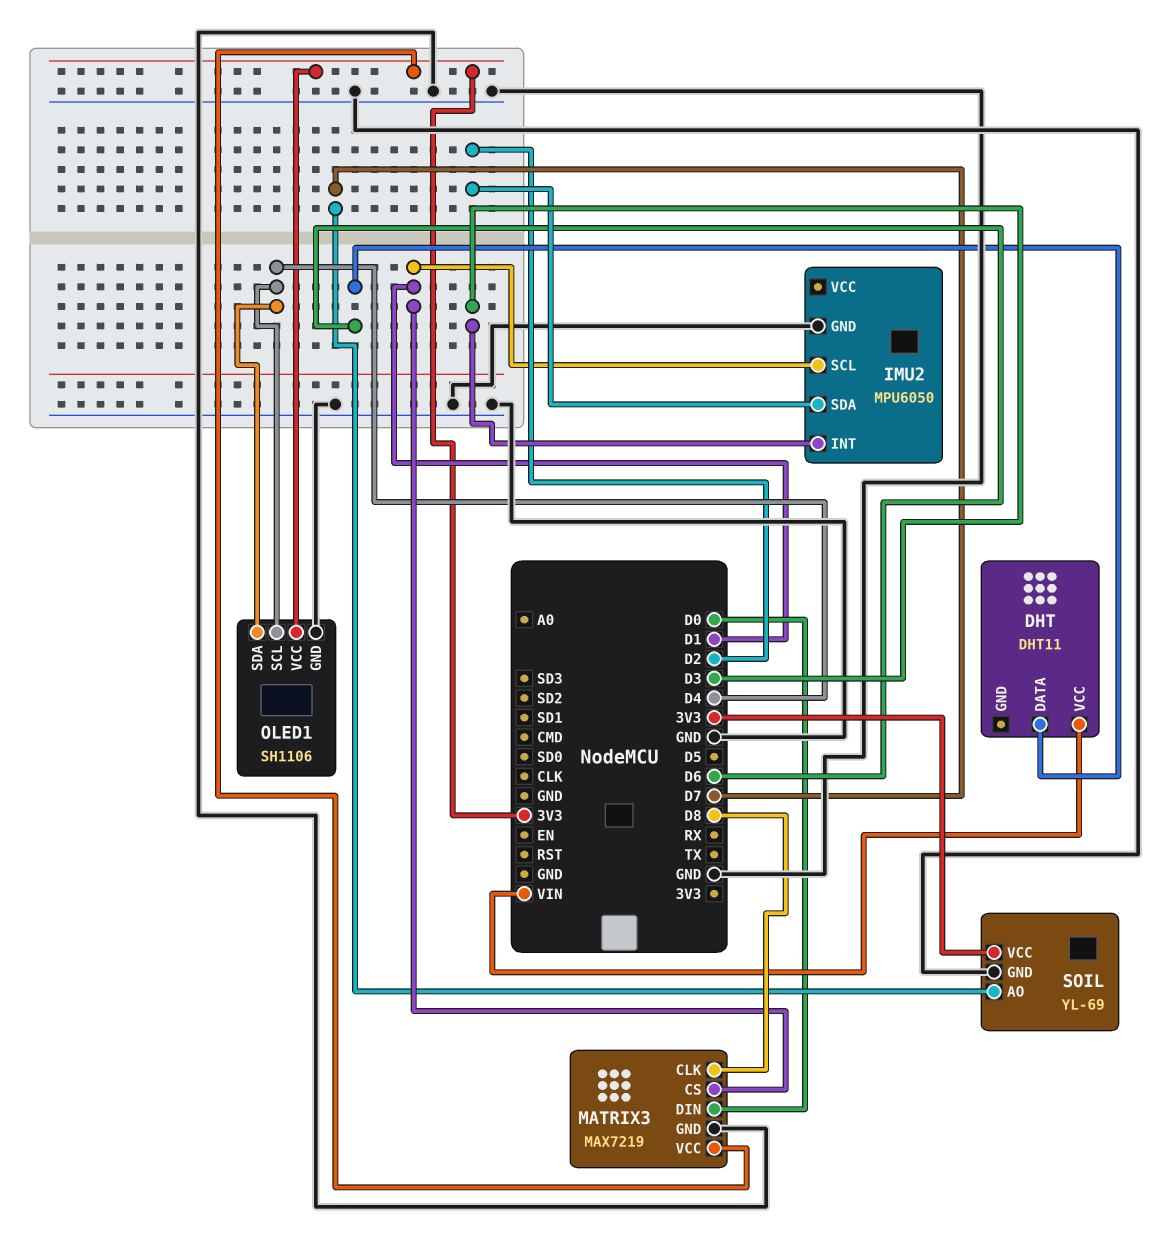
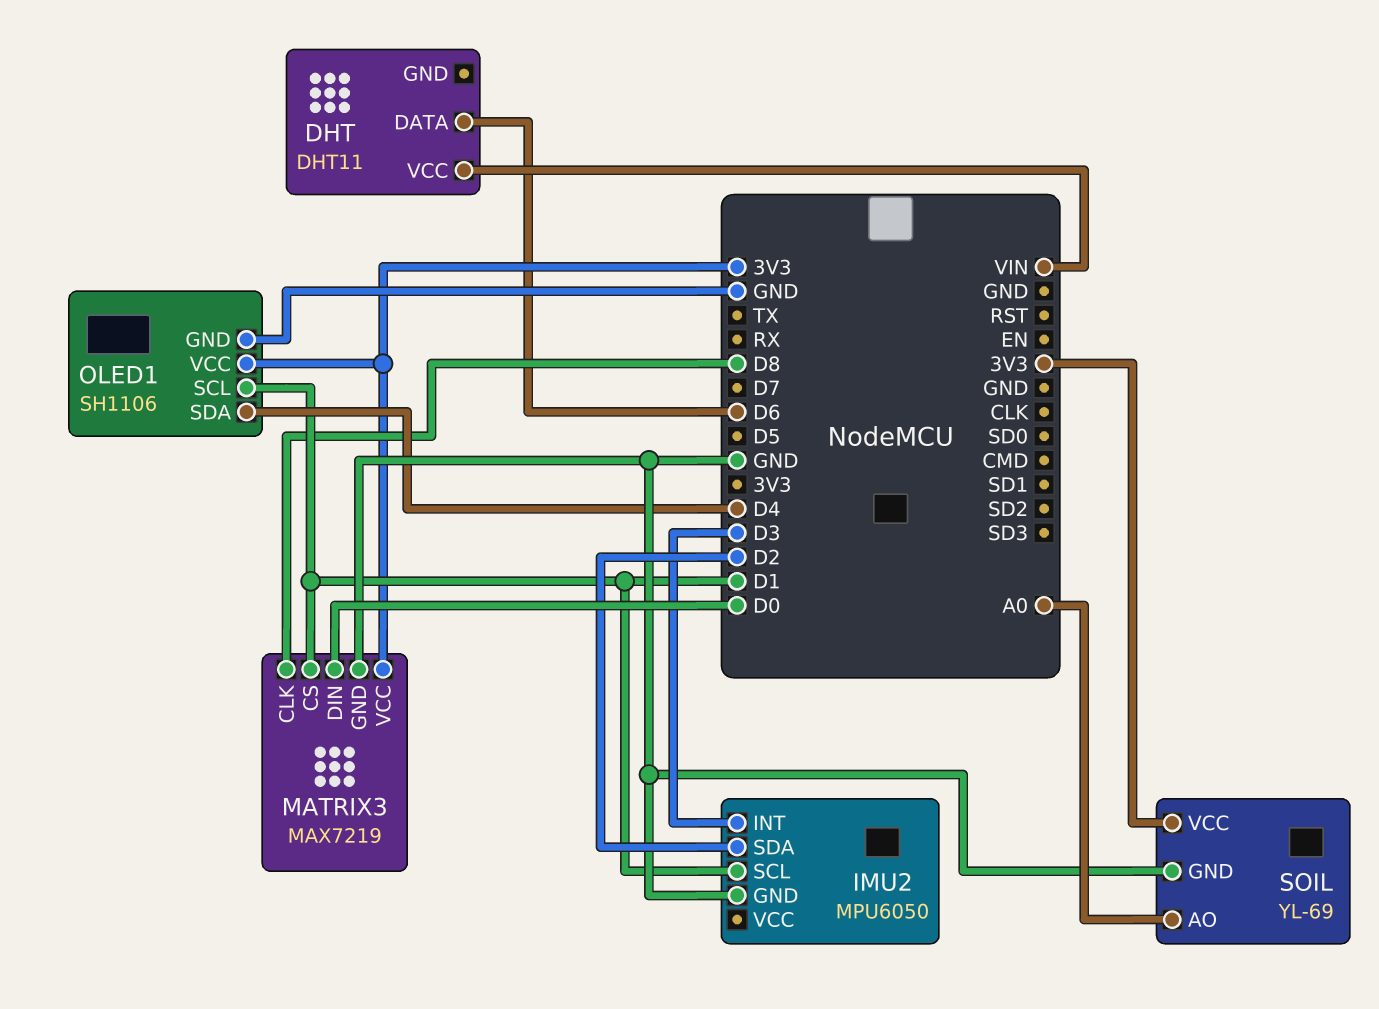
OLED1 pin SCL: D4 -> D1
SOIL pin AO: D7 -> A0

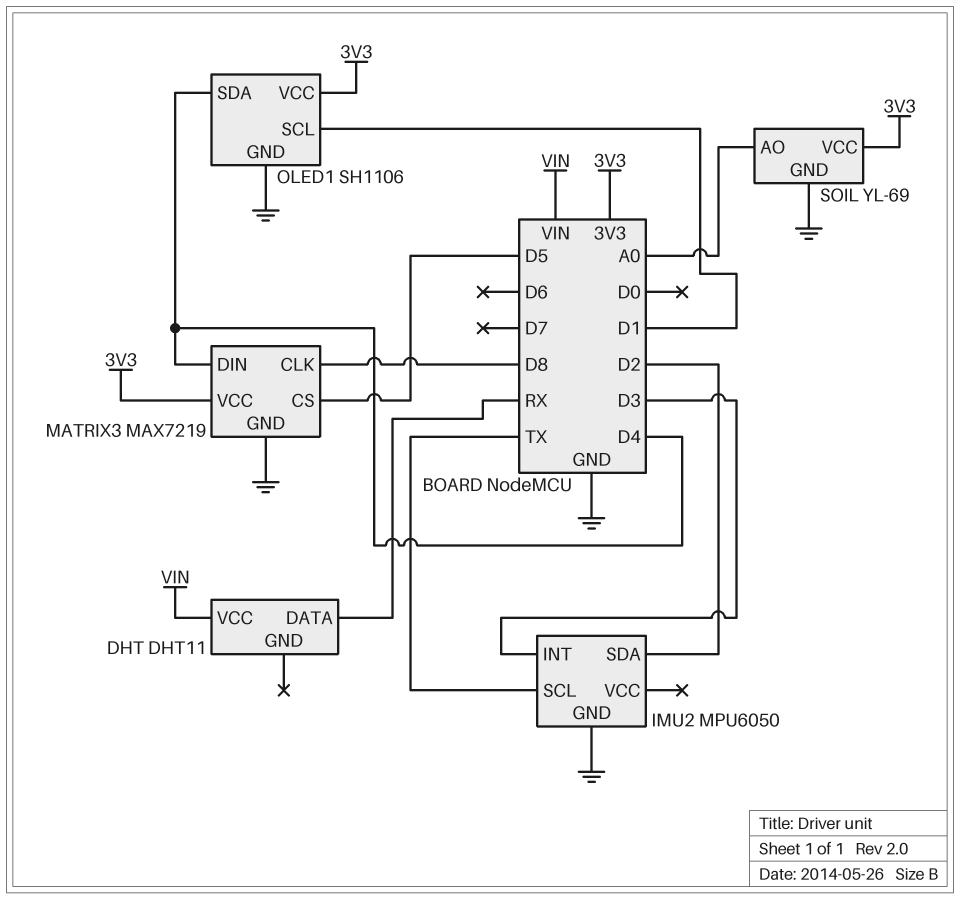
DHT pin DATA: D6 -> RX
IMU2 pin SCL: D1 -> TX
MATRIX3 pin CS: D1 -> D5
MATRIX3 pin DIN: D0 -> D4

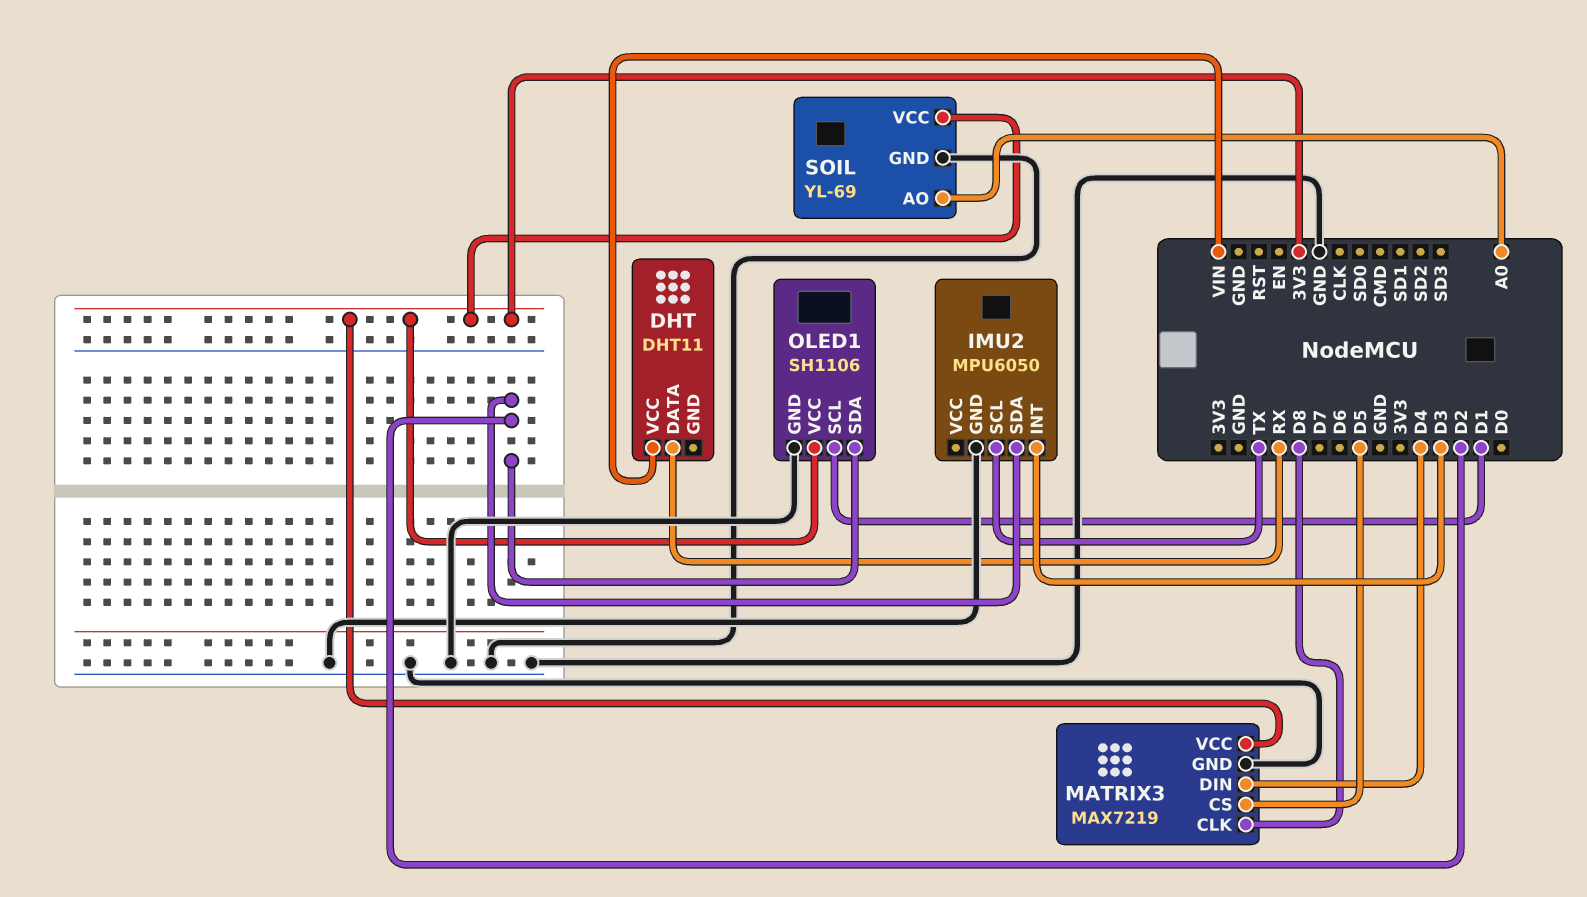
OLED1 pin SDA: D4 -> D2

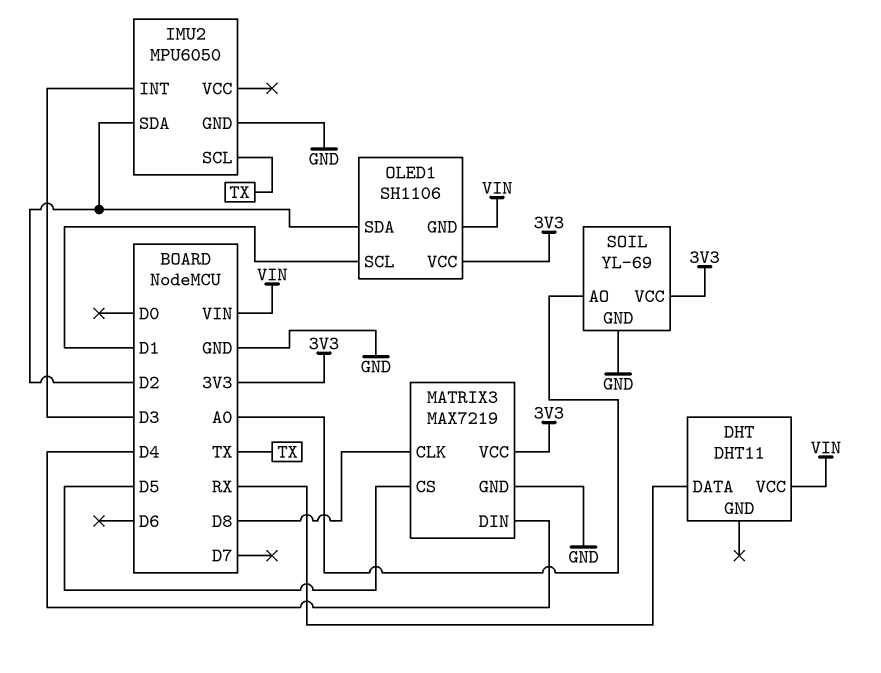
OLED1 pin GND: GND -> VIN

